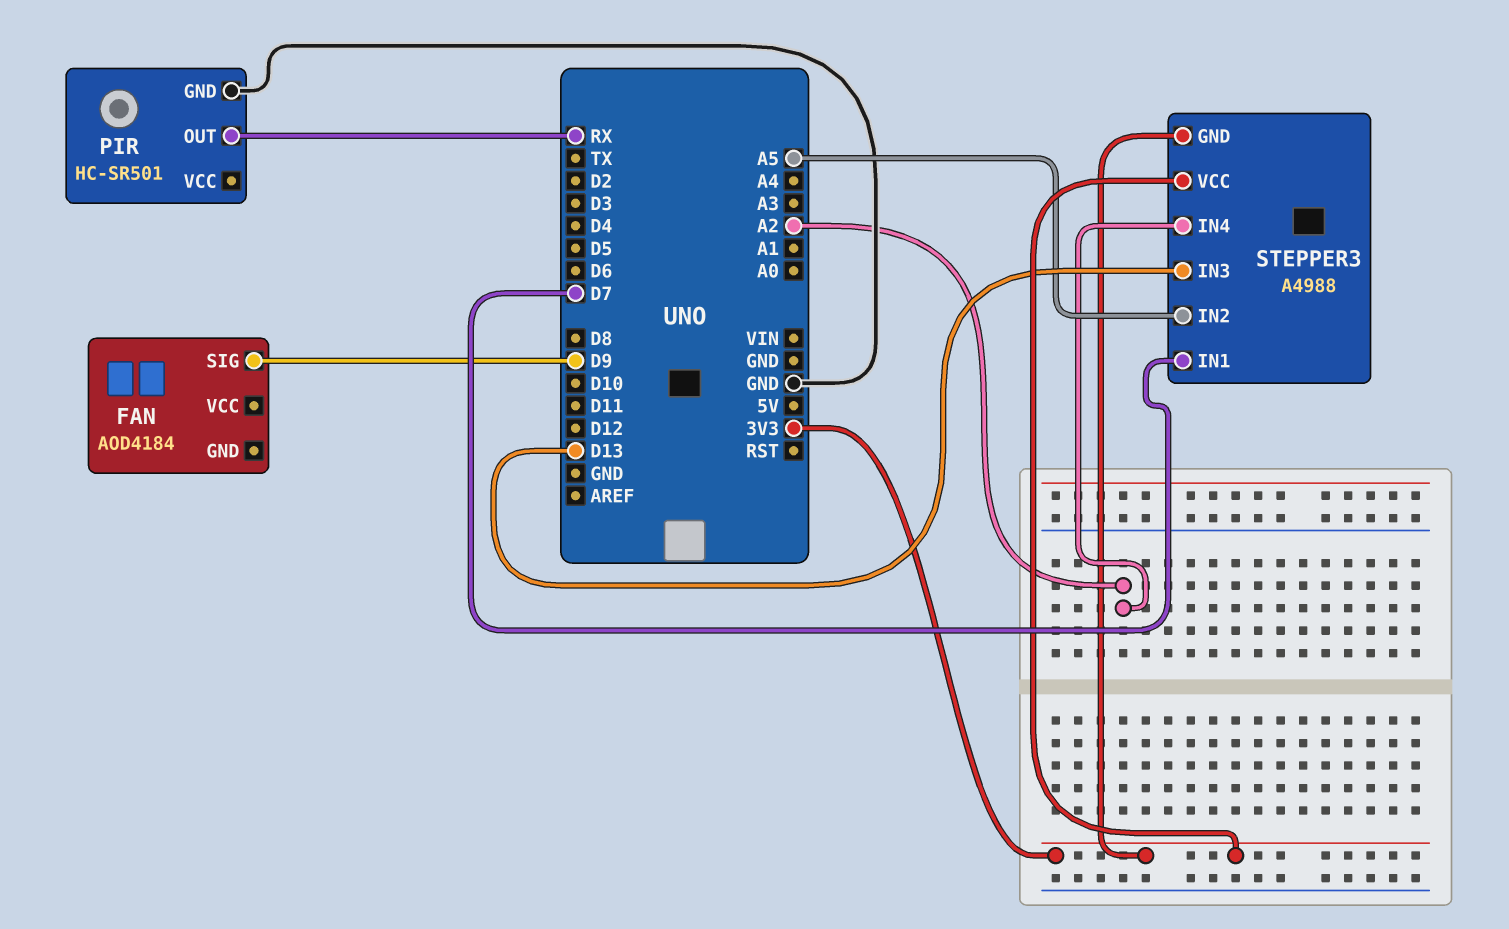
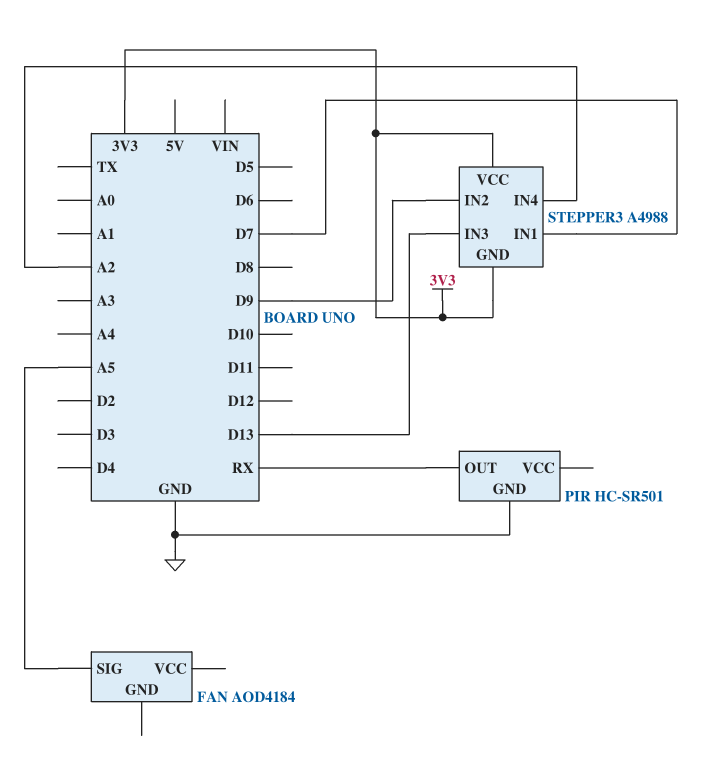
FAN pin SIG: D9 -> A5
STEPPER3 pin IN2: A5 -> D9

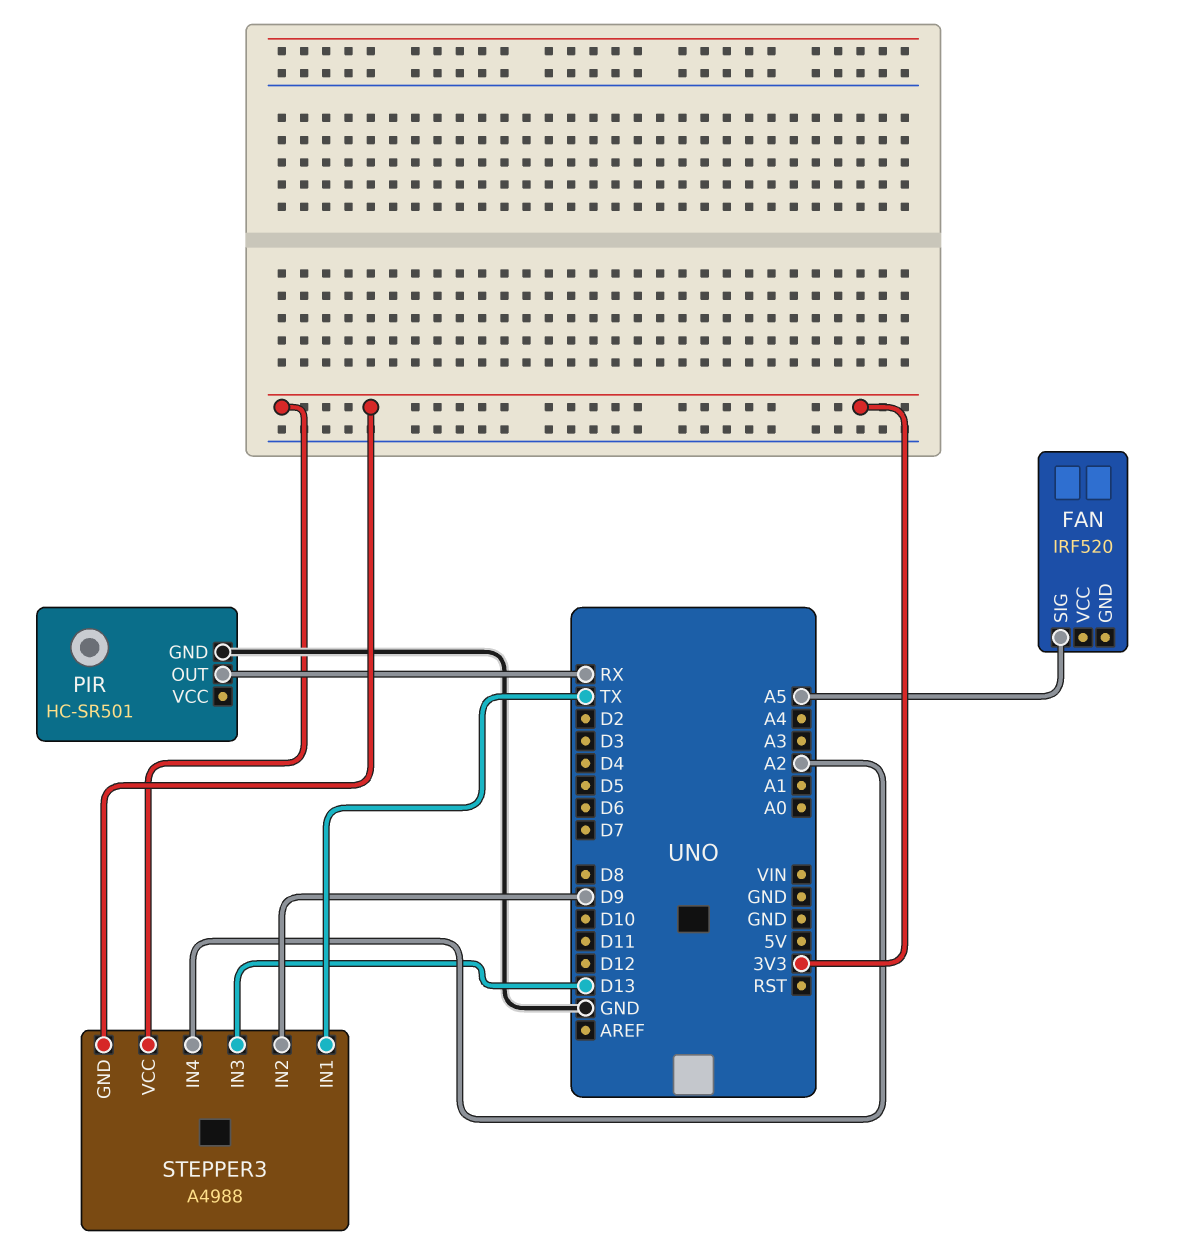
FAN: AOD4184 -> IRF520
STEPPER3 pin IN1: D7 -> TX

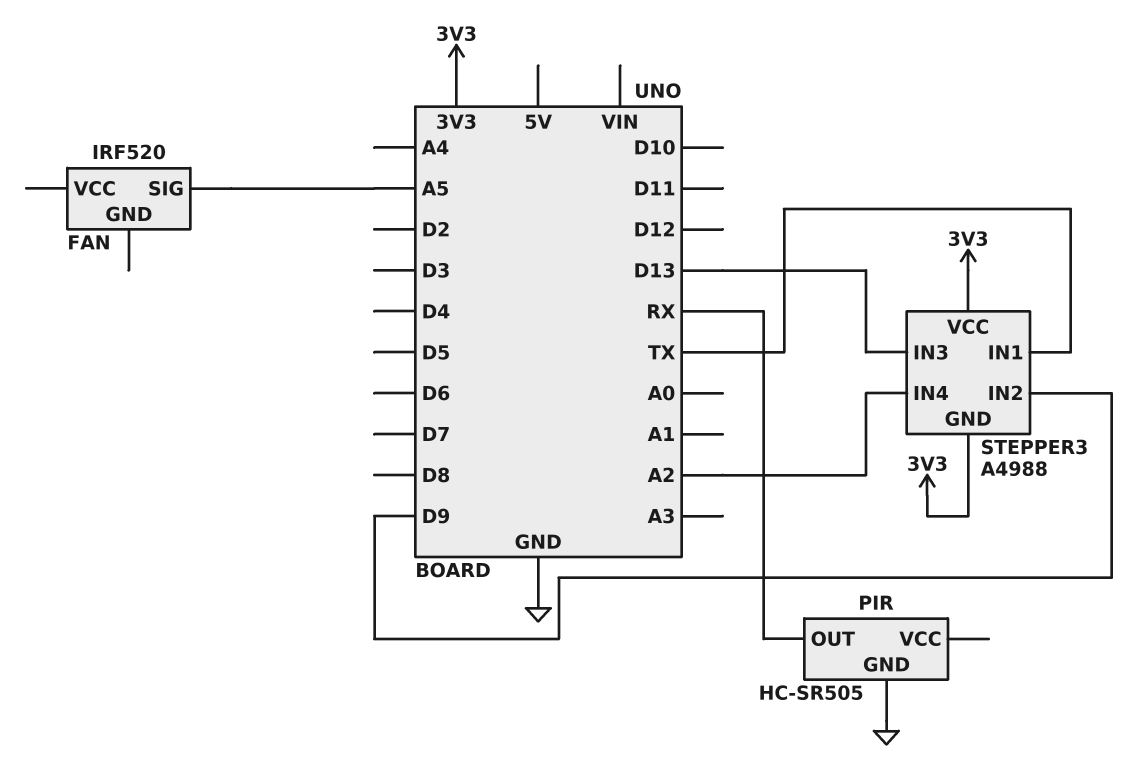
PIR: HC-SR501 -> HC-SR505

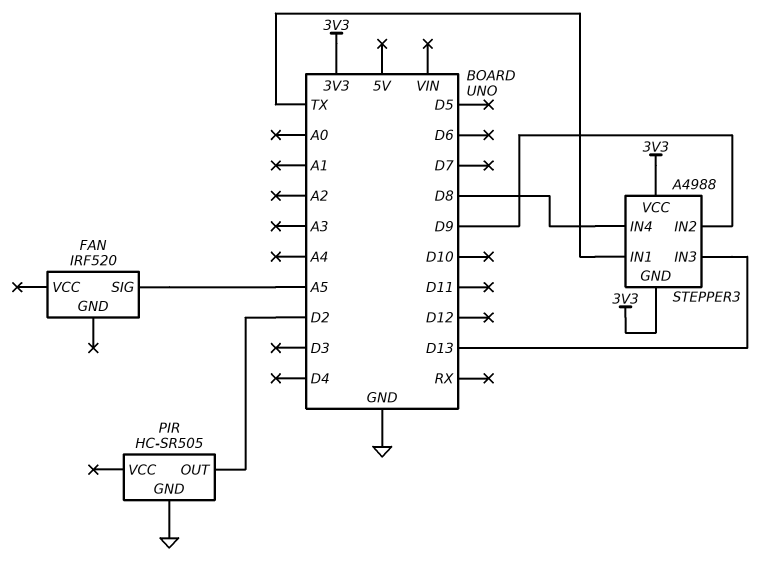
PIR pin OUT: RX -> D2
STEPPER3 pin IN4: A2 -> D8

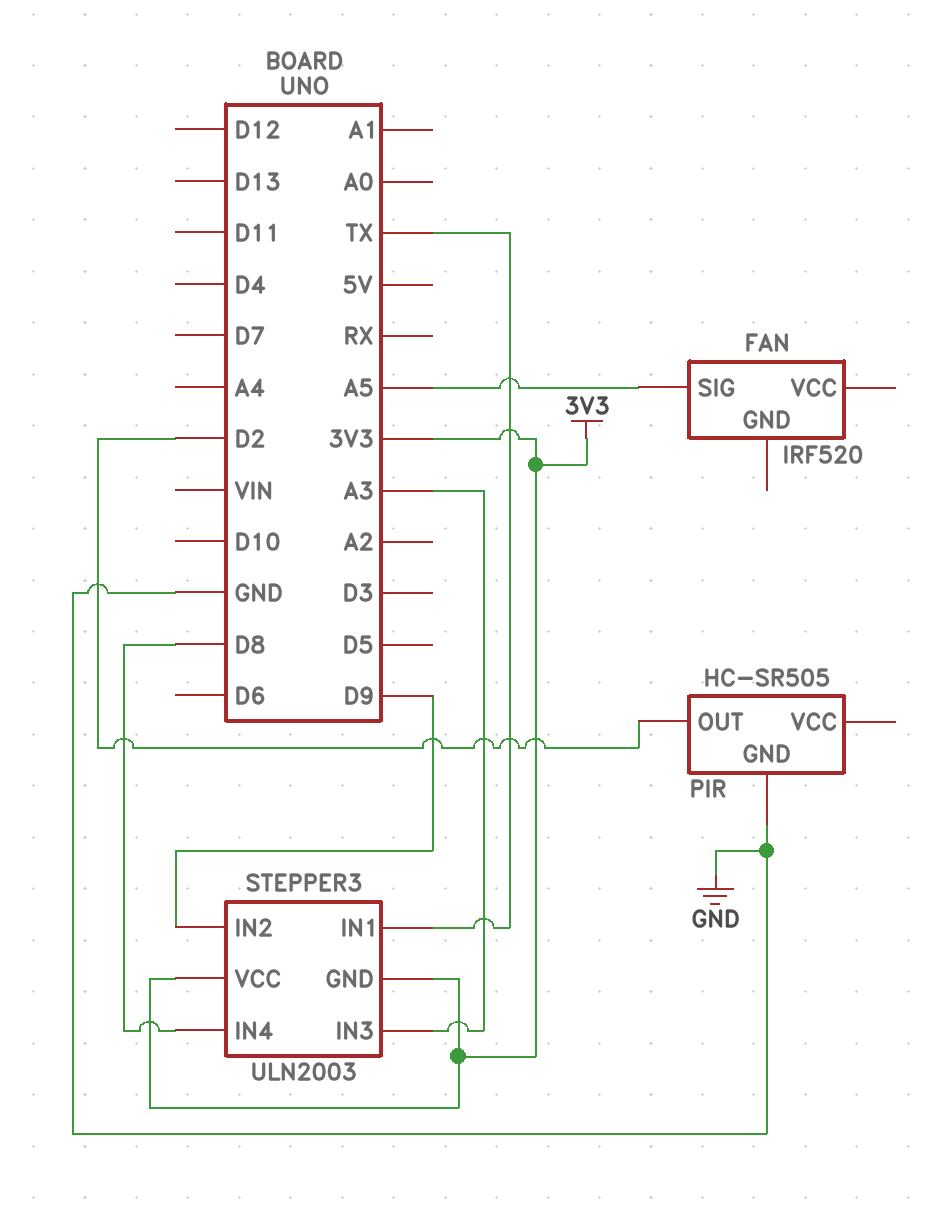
STEPPER3: A4988 -> ULN2003
STEPPER3 pin IN3: D13 -> A3

